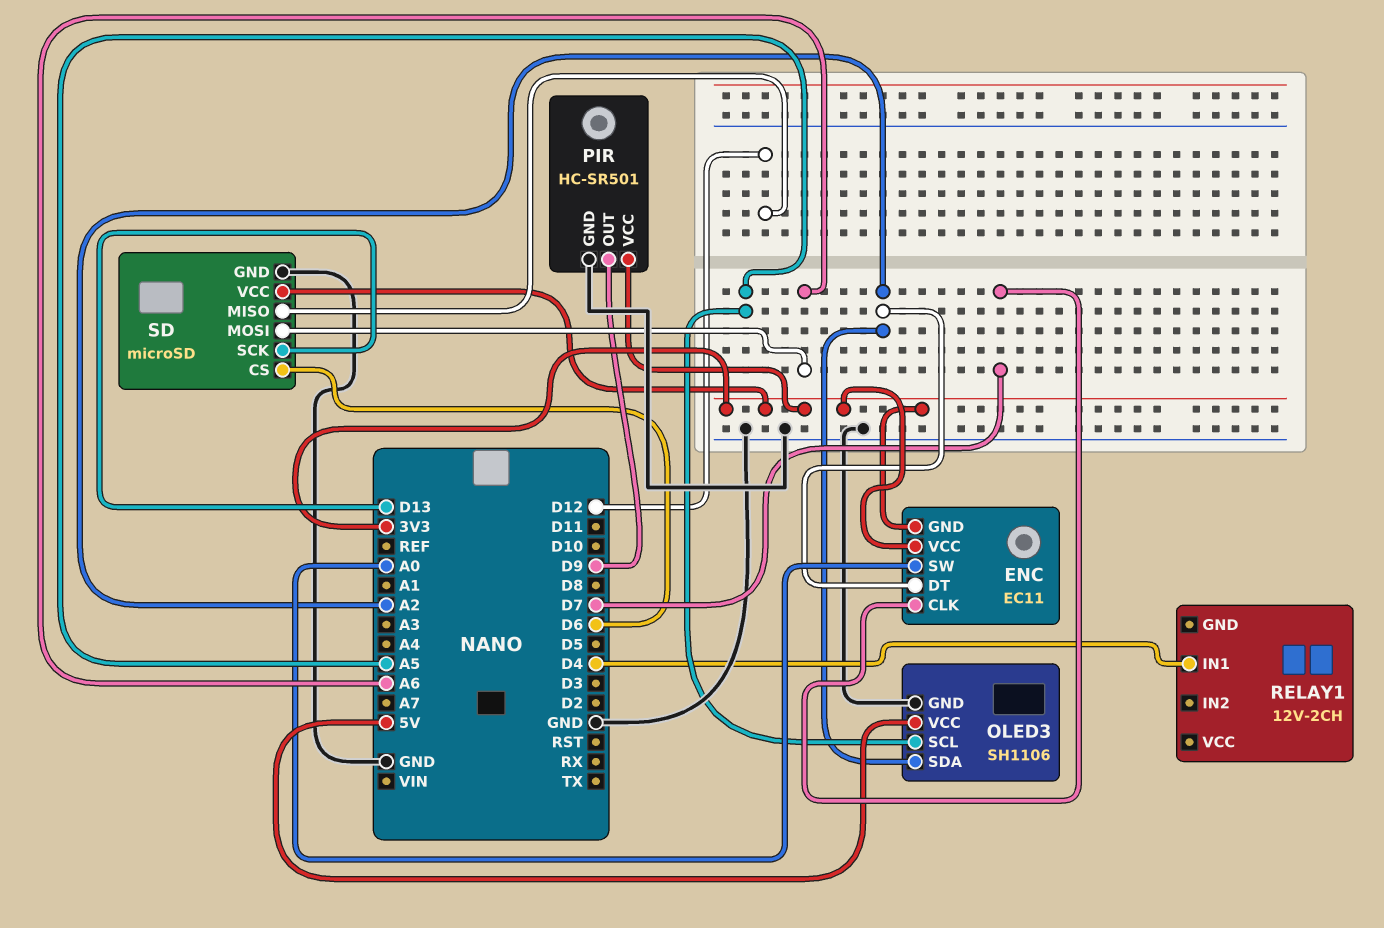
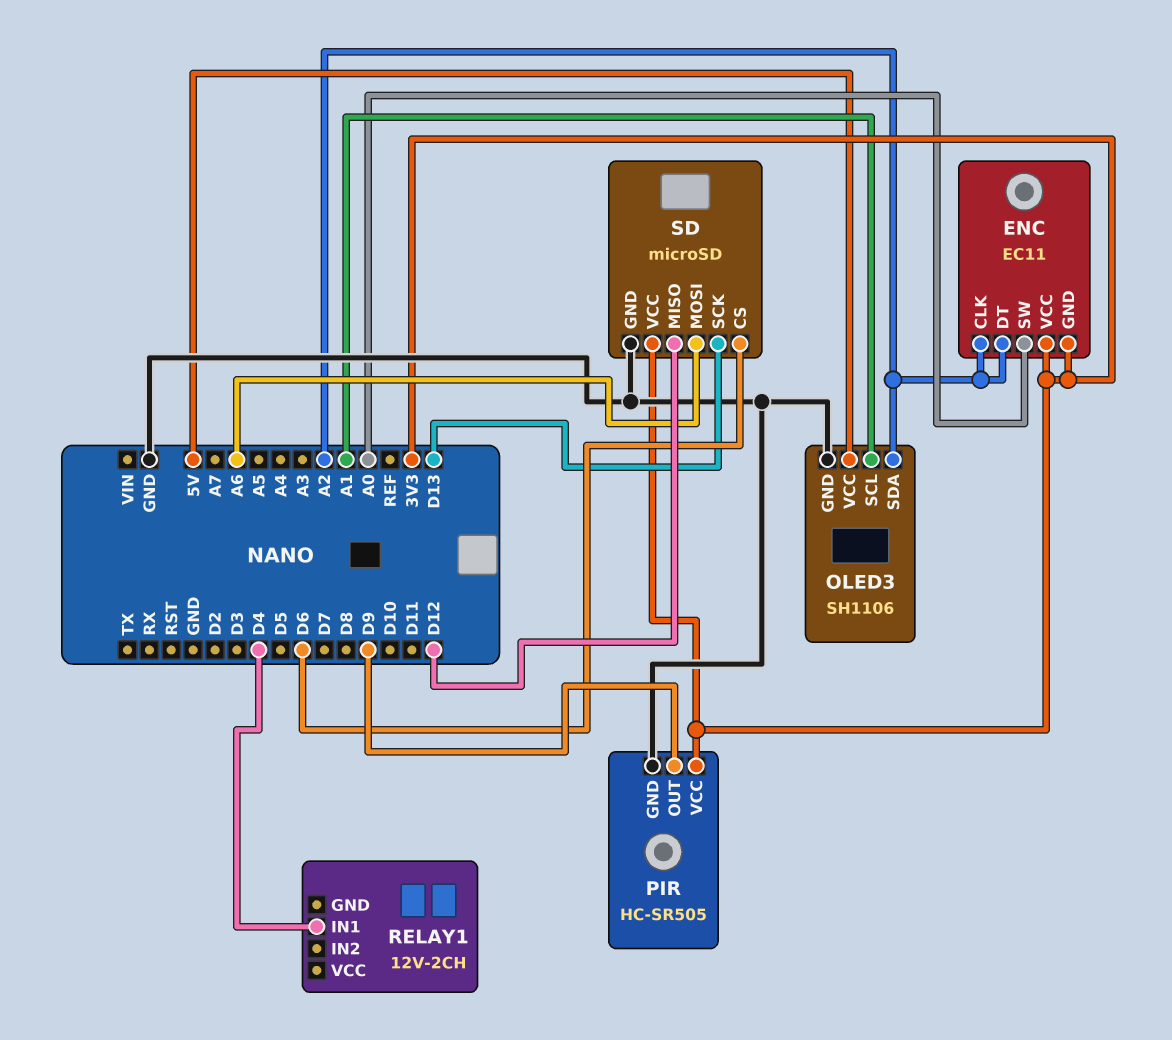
ENC pin CLK: D7 -> A2
OLED3 pin SCL: A5 -> A1
PIR: HC-SR501 -> HC-SR505

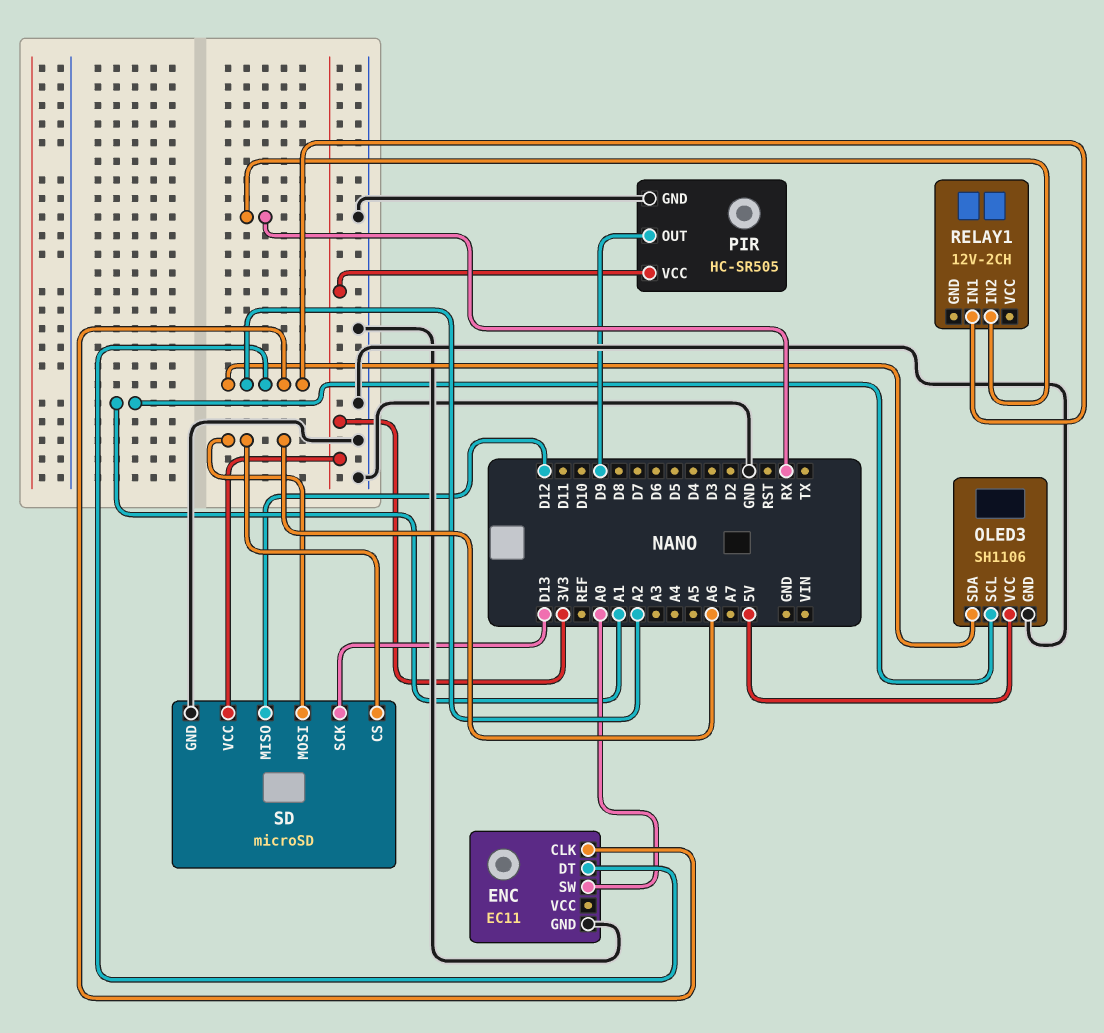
ENC pin GND: 3V3 -> GND
ENC pin VCC: 3V3 -> none
RELAY1 pin IN1: D4 -> A2
RELAY1 pin IN2: none -> RX
SD pin CS: D6 -> A6

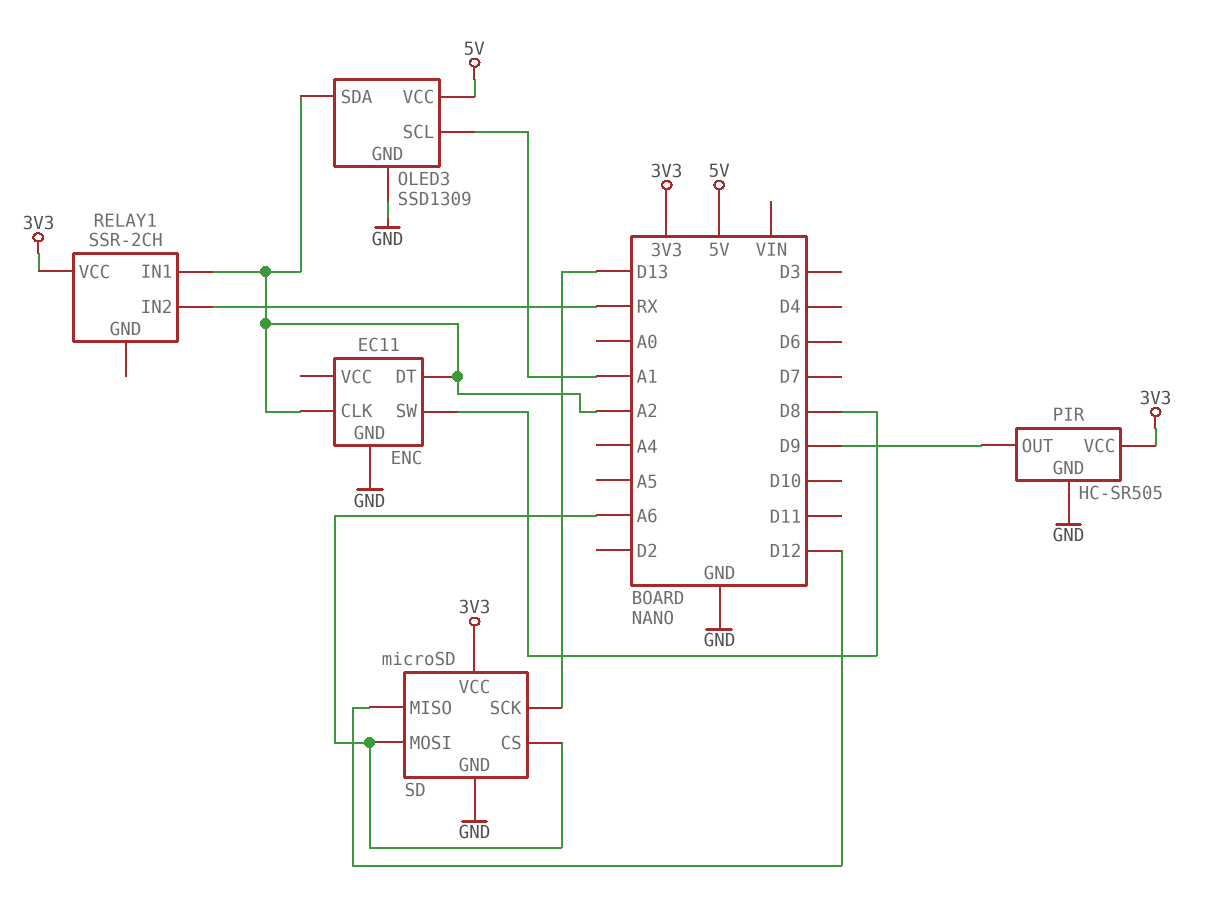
ENC pin SW: A0 -> D8
OLED3: SH1106 -> SSD1309
RELAY1: 12V-2CH -> SSR-2CH
RELAY1 pin VCC: none -> 3V3

